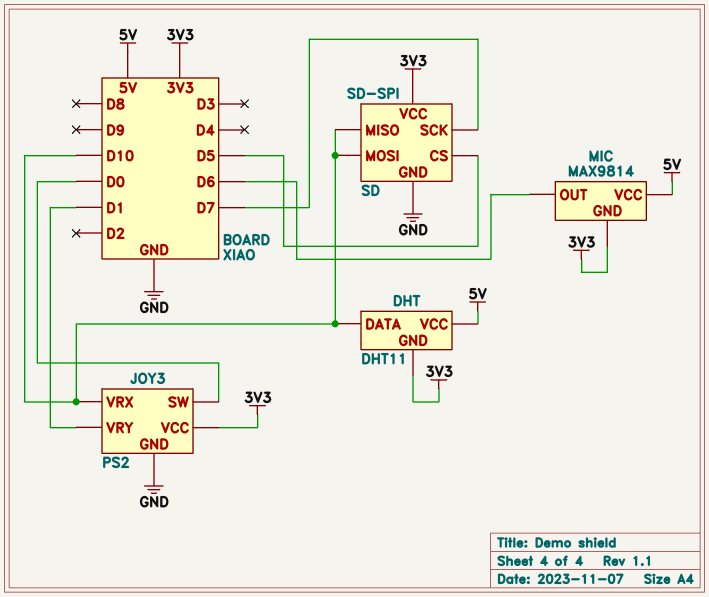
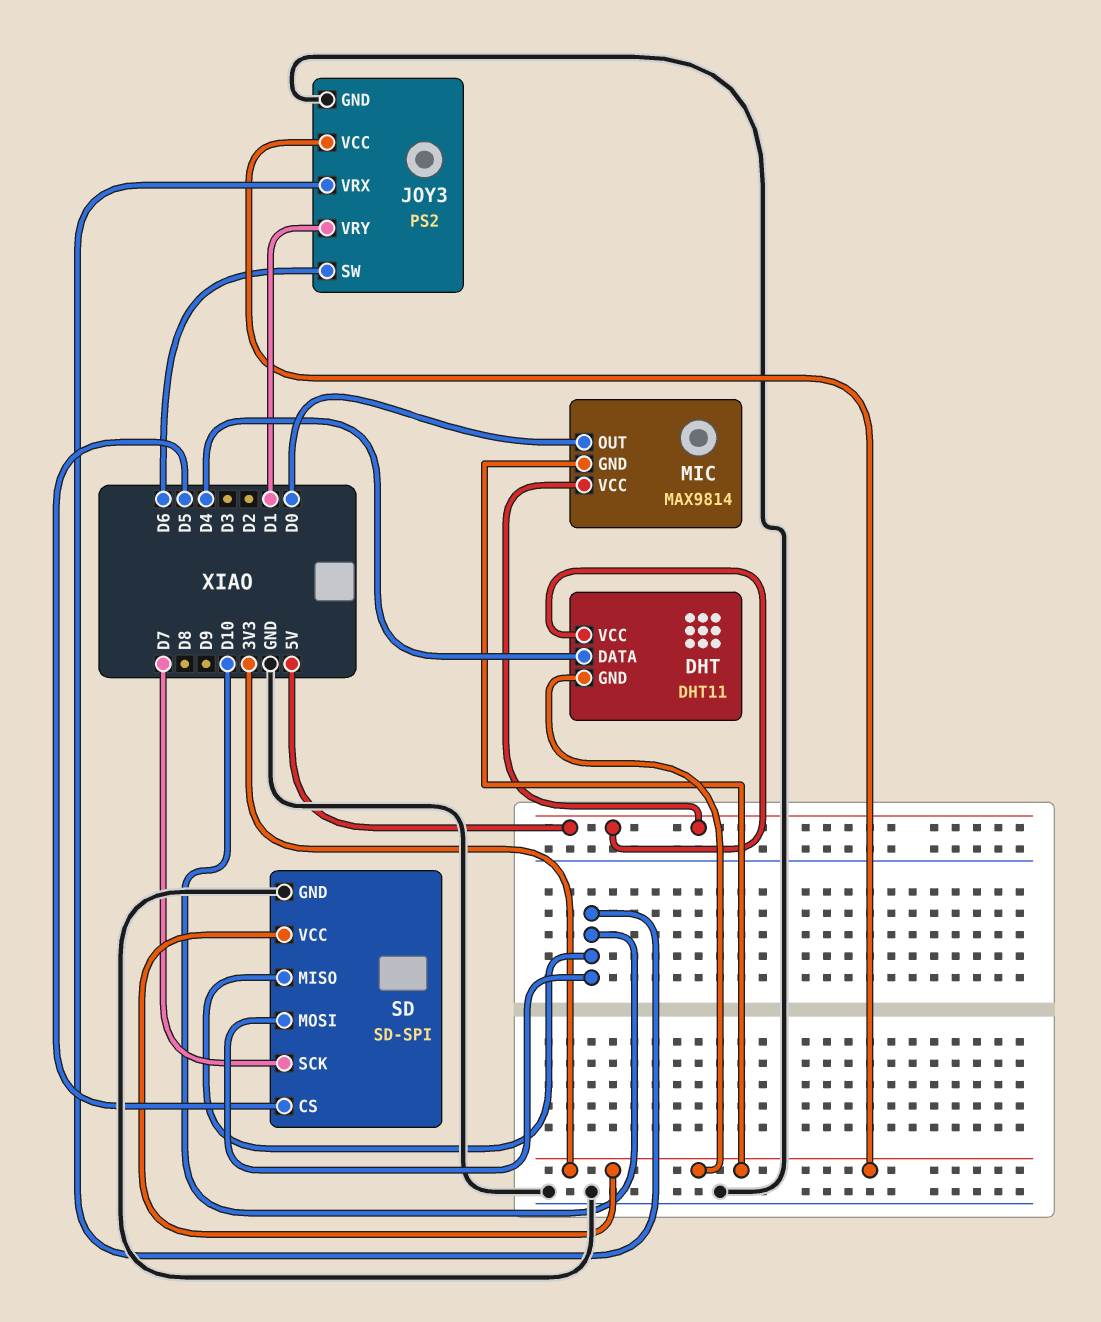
DHT pin DATA: D10 -> D4
JOY3 pin SW: D0 -> D6
MIC pin OUT: D6 -> D0

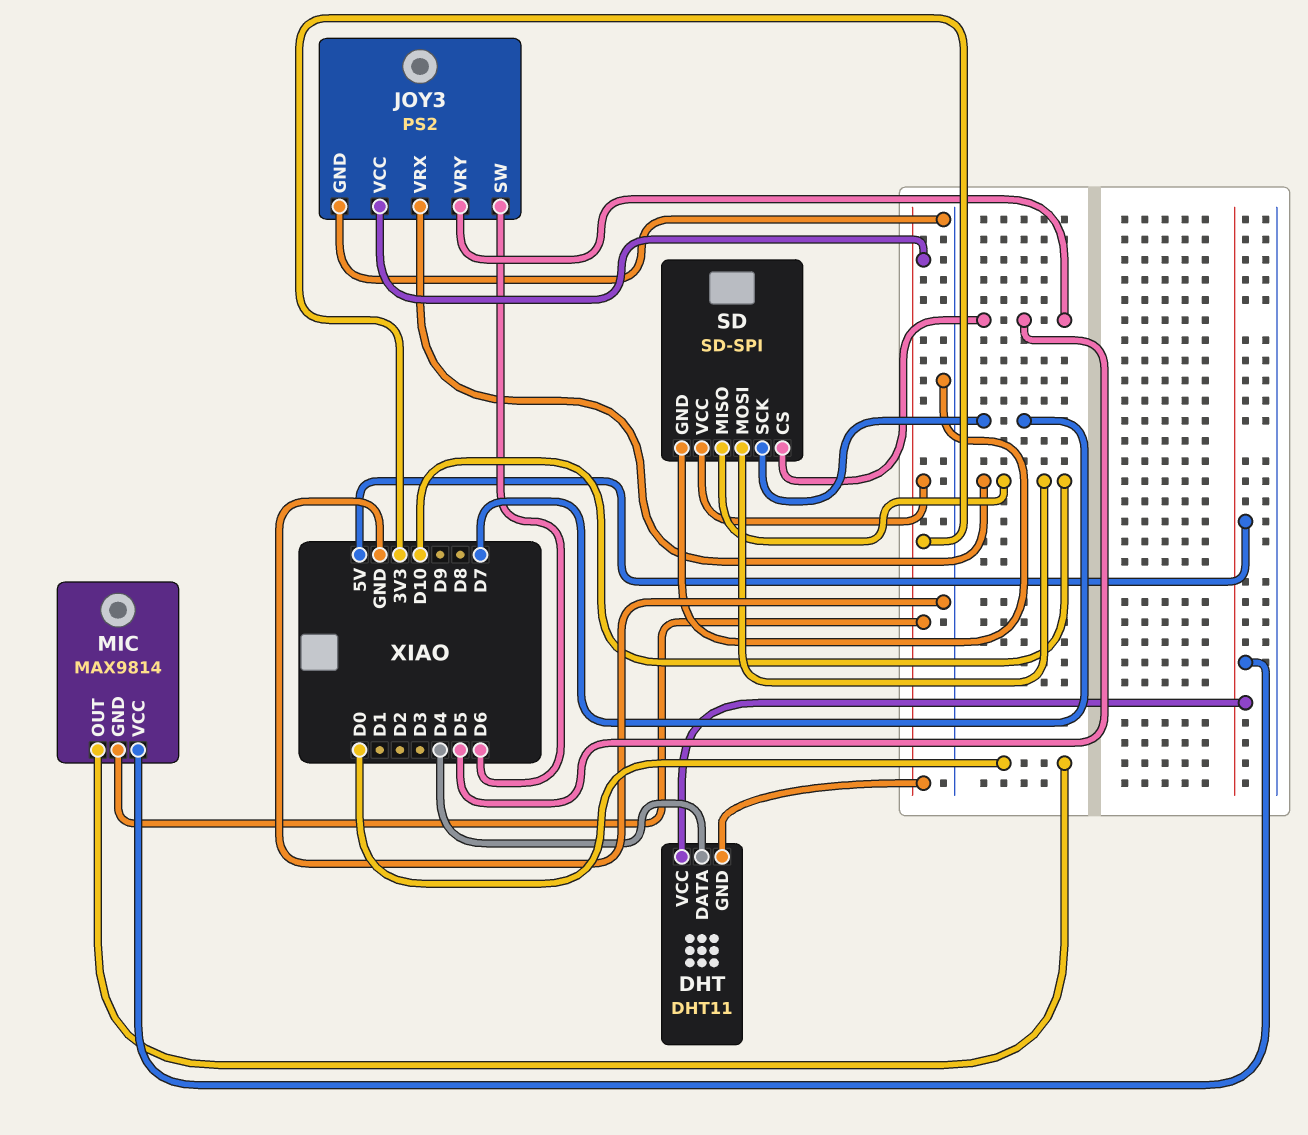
JOY3 pin VRY: D1 -> D5

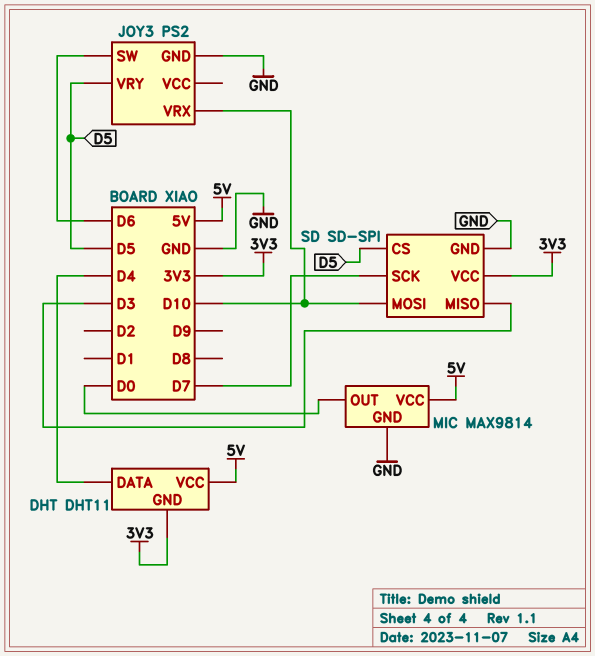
JOY3 pin VCC: 3V3 -> none
MIC pin GND: 3V3 -> GND
SD pin MISO: D10 -> D3

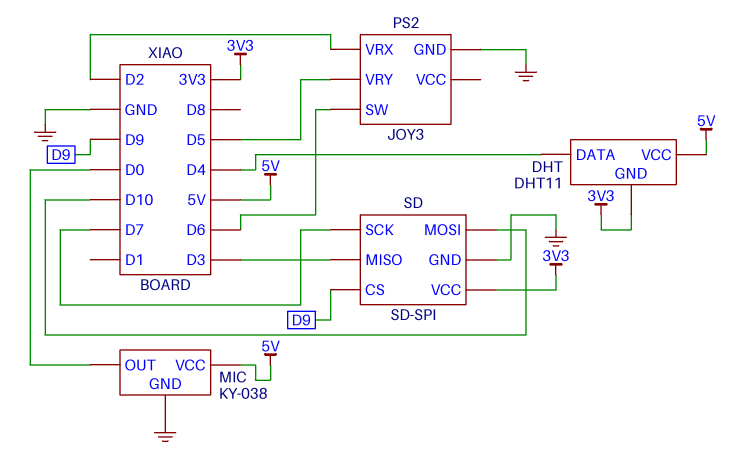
JOY3 pin VRX: D10 -> D2
MIC: MAX9814 -> KY-038
SD pin CS: D5 -> D9

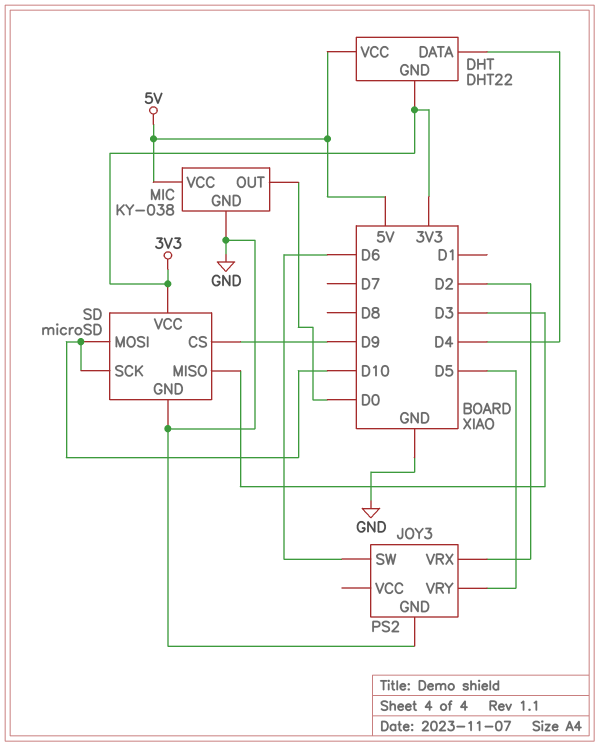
DHT: DHT11 -> DHT22
SD: SD-SPI -> microSD
SD pin SCK: D7 -> D10

